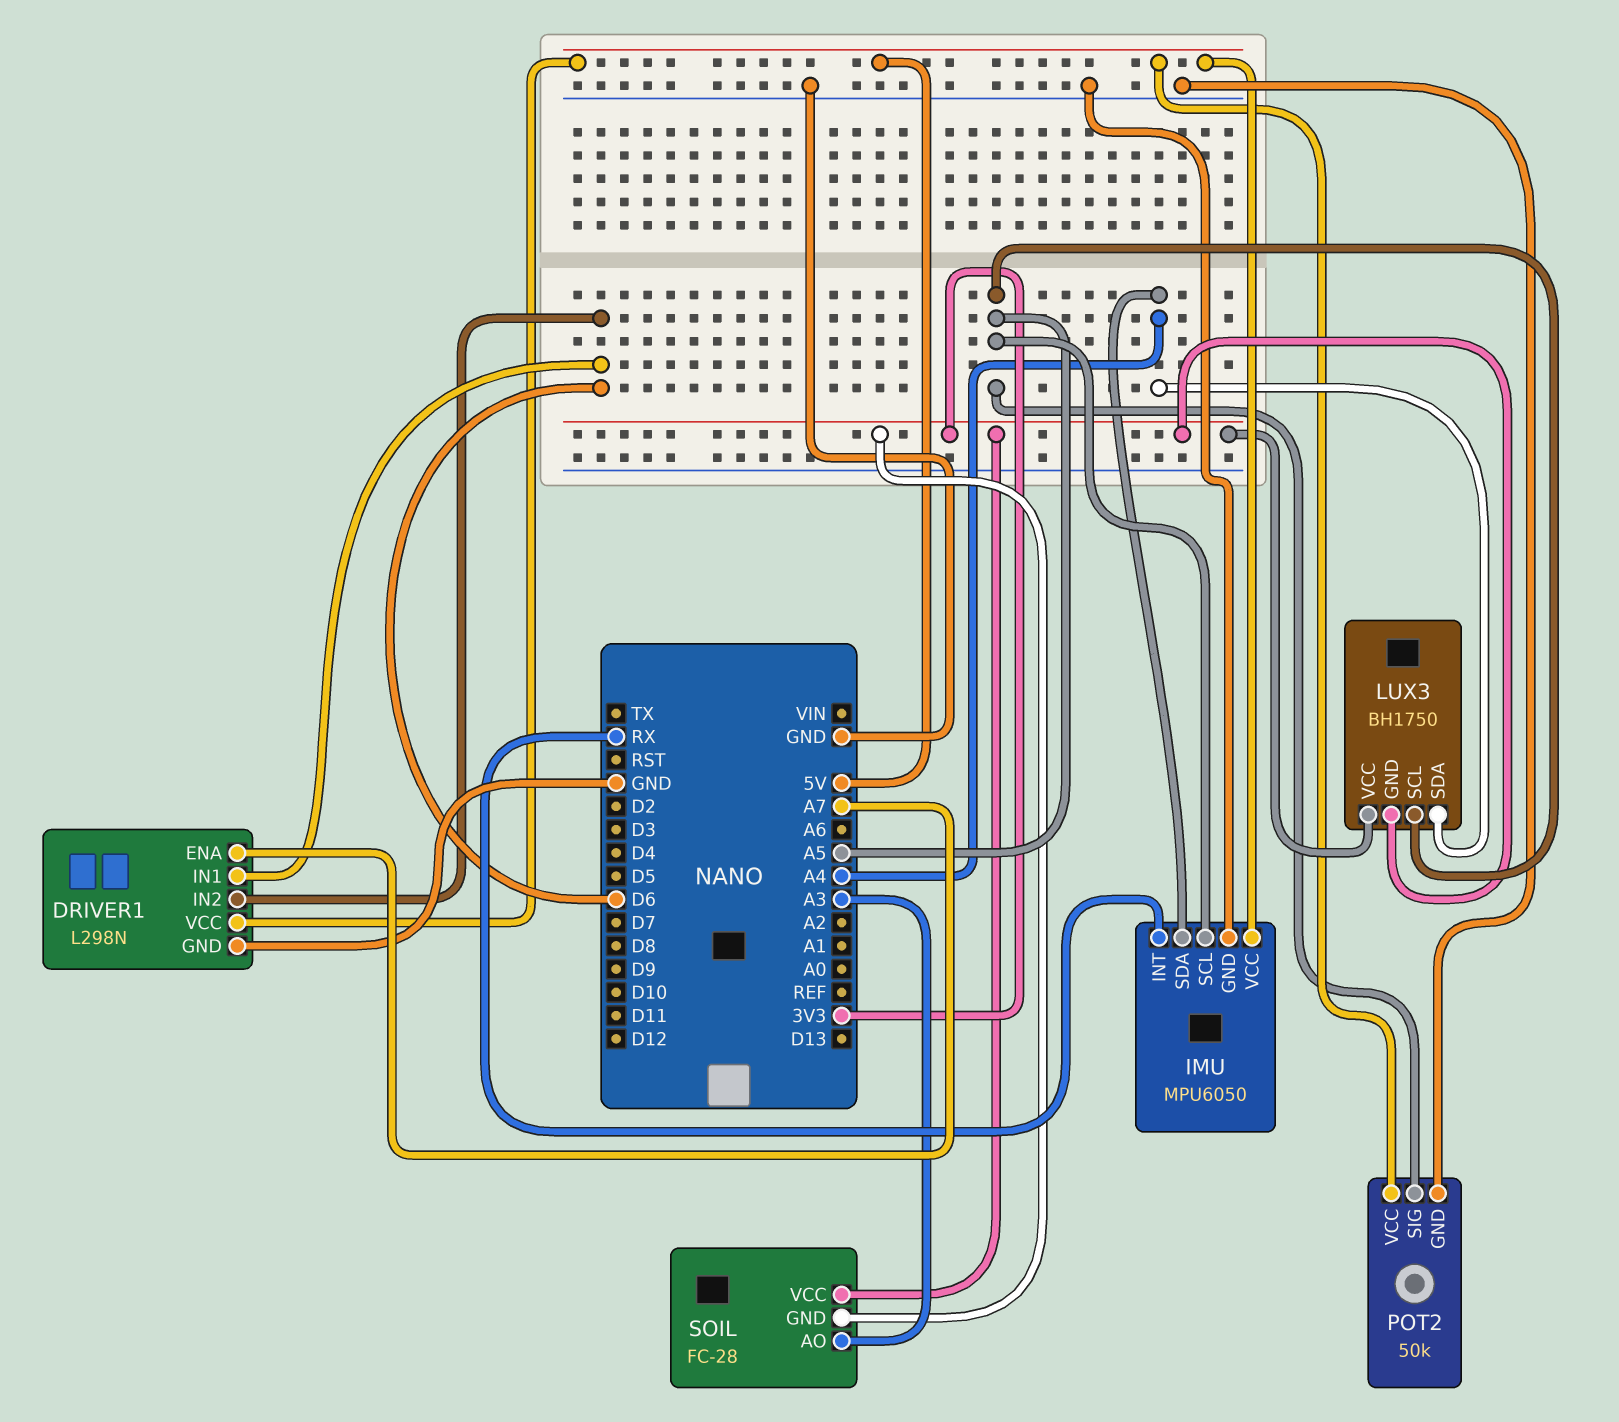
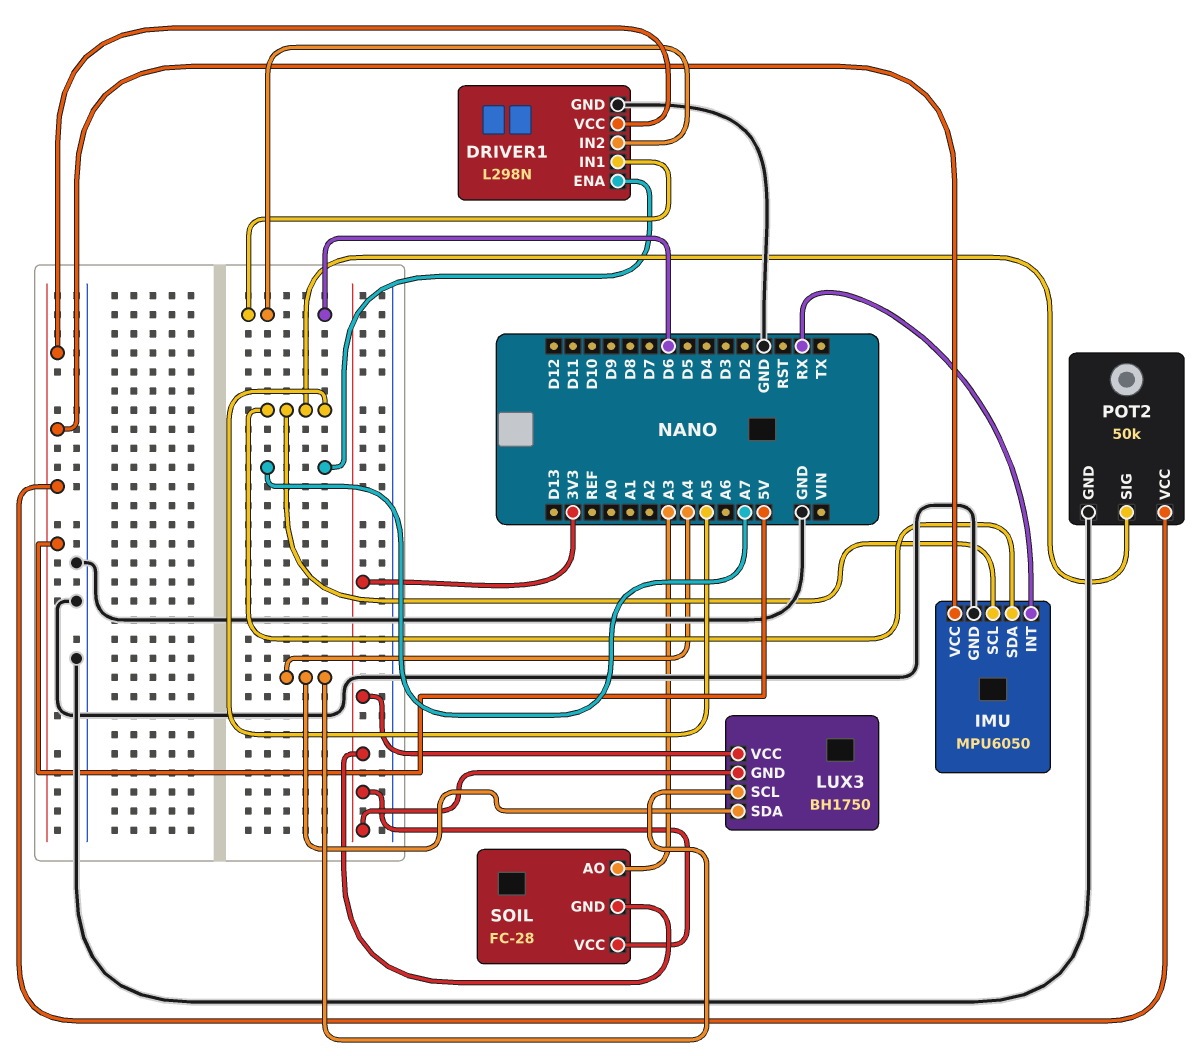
IMU pin SDA: A4 -> A5
LUX3 pin SCL: A5 -> A4

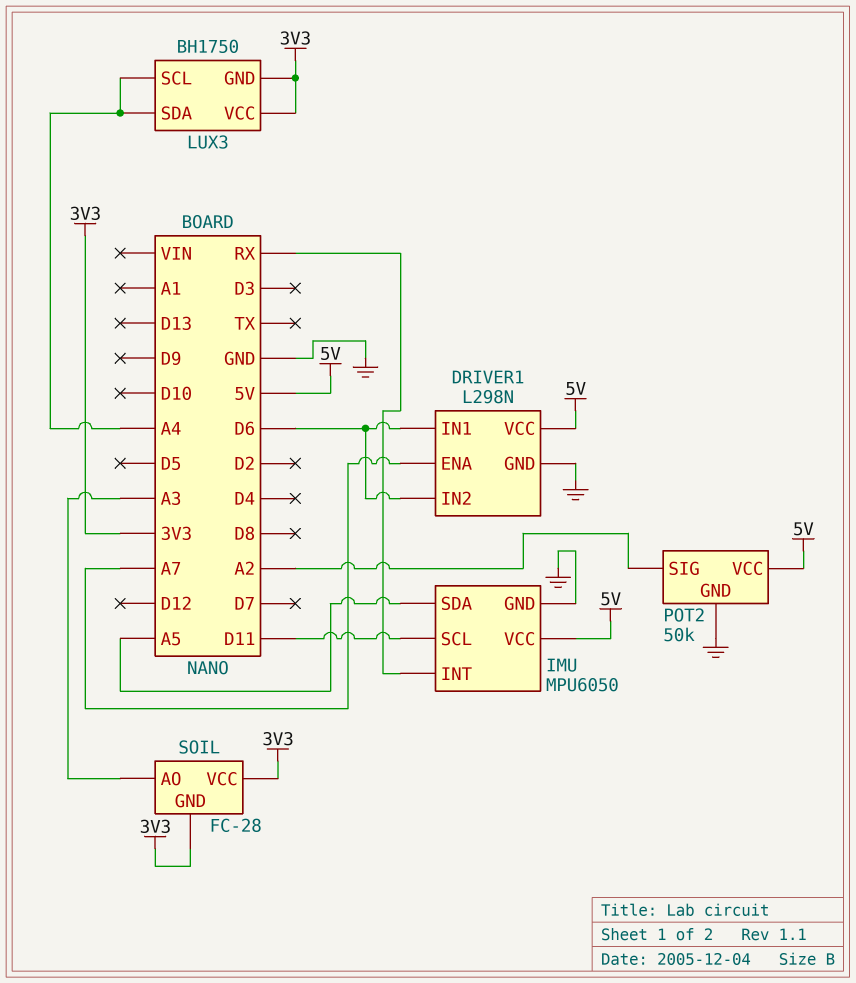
IMU pin SCL: A5 -> D11
POT2 pin SIG: A5 -> A2

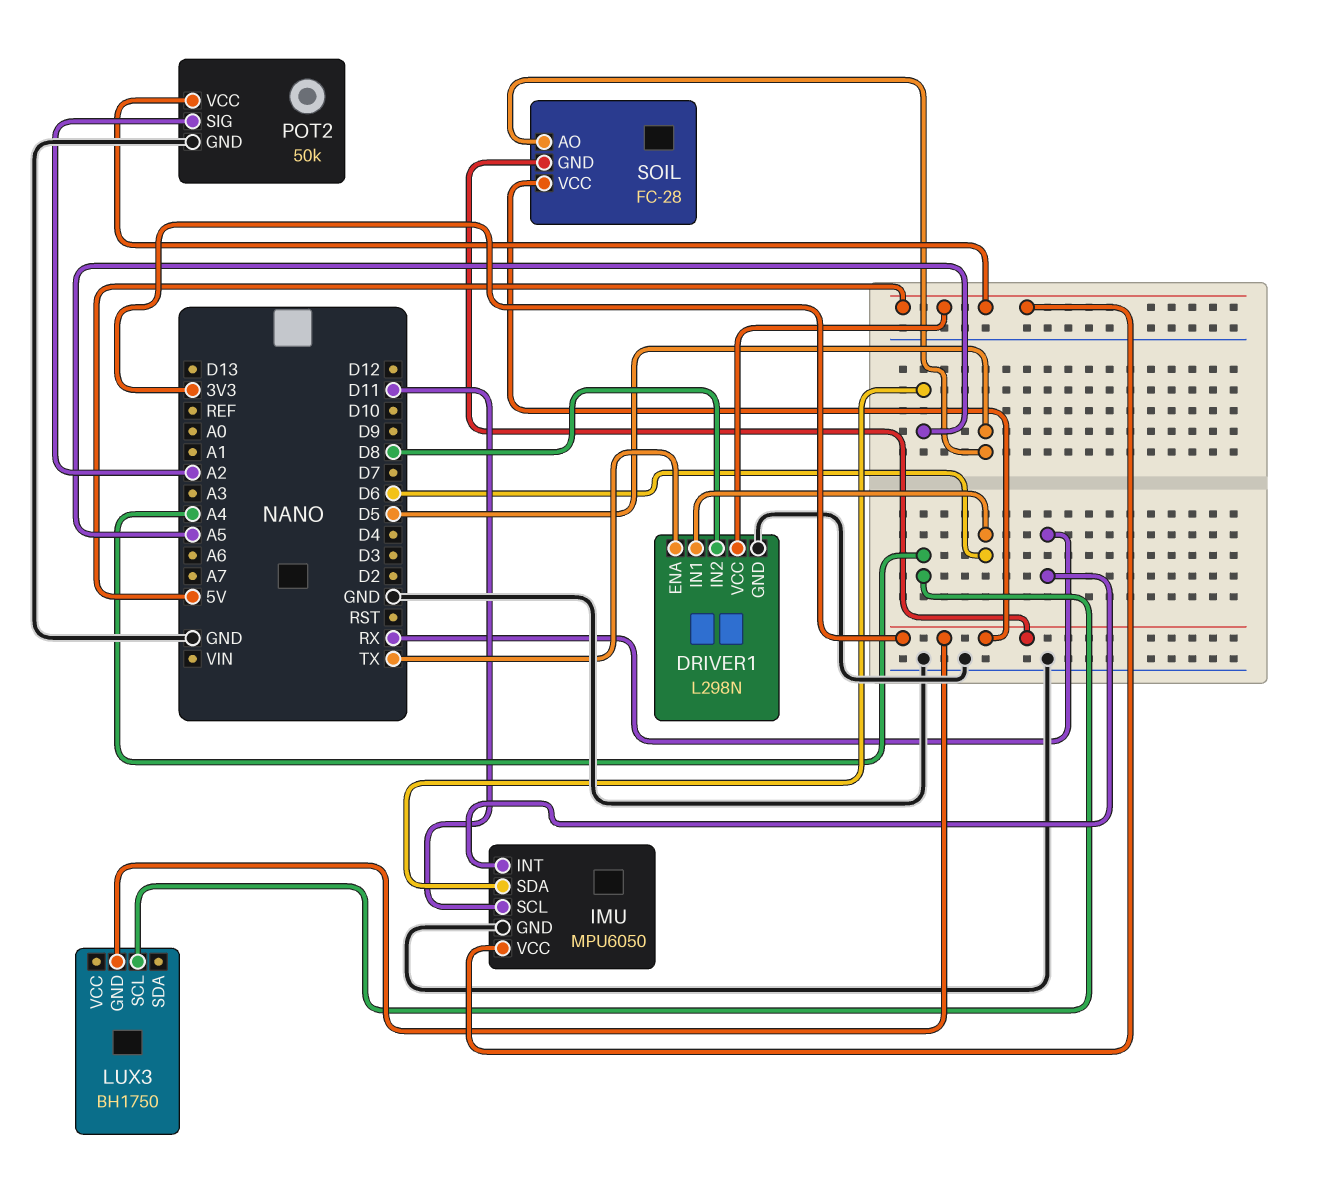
DRIVER1 pin ENA: A7 -> TX
DRIVER1 pin IN2: D6 -> D8
LUX3 pin SDA: A4 -> none
LUX3 pin VCC: 3V3 -> none
SOIL pin AO: A3 -> D5

